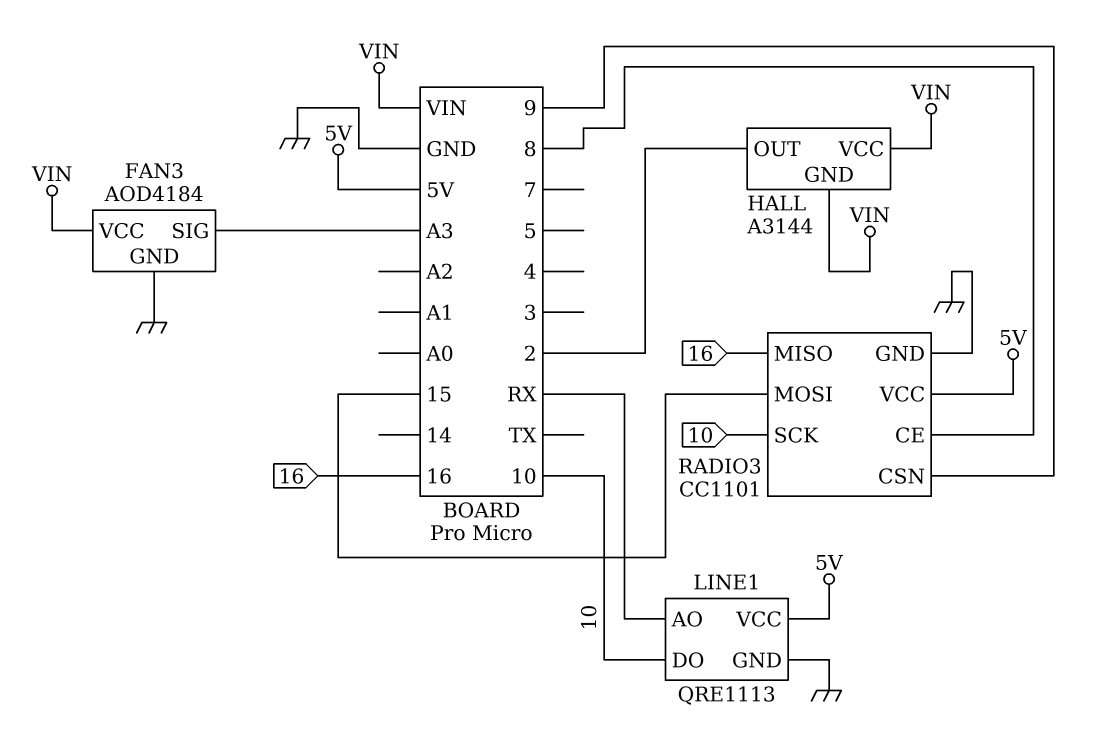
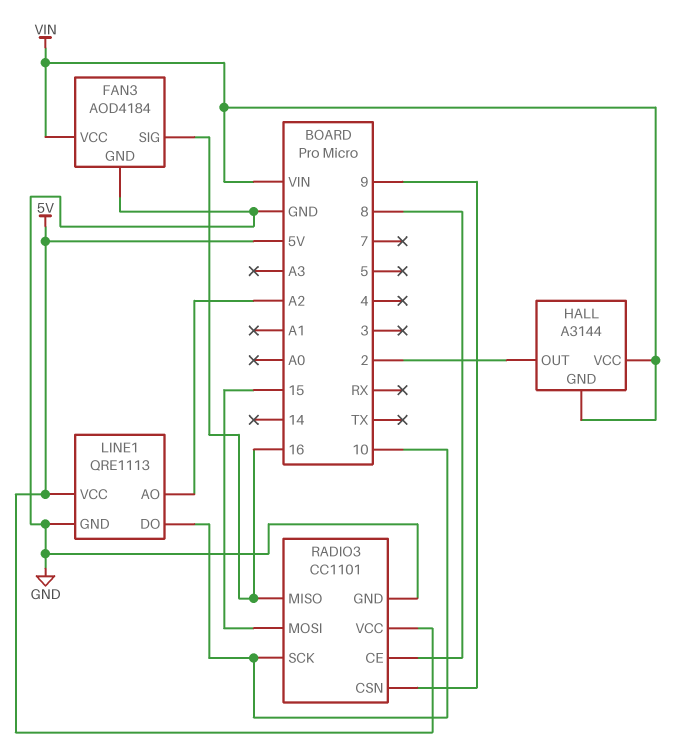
FAN3 pin SIG: A3 -> 16
LINE1 pin AO: RX -> A2

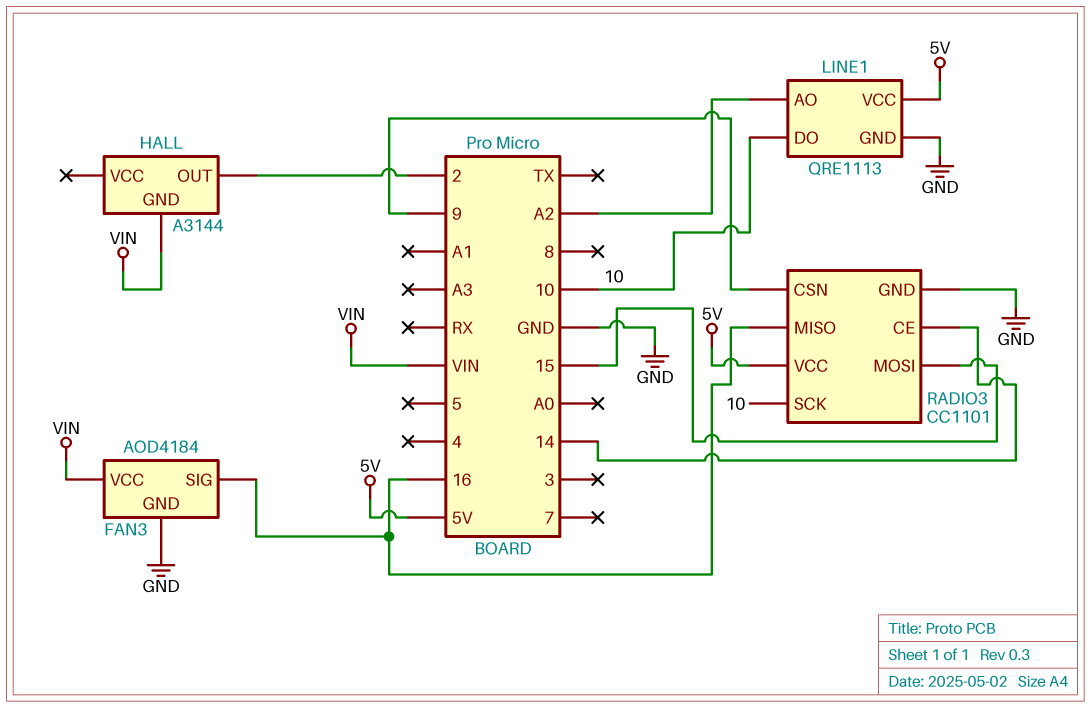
HALL pin VCC: VIN -> none
RADIO3 pin CE: 8 -> 14

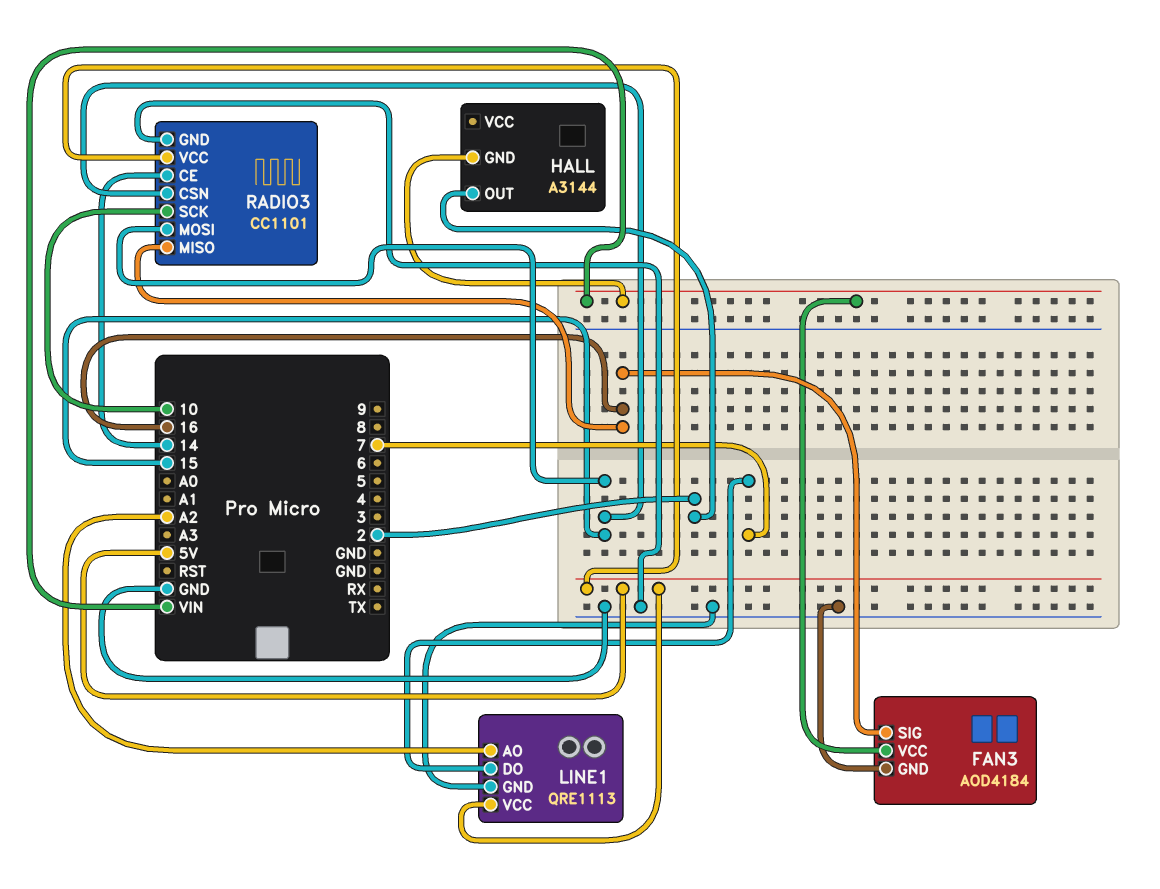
LINE1 pin DO: 10 -> 7
RADIO3 pin CSN: 9 -> 15

